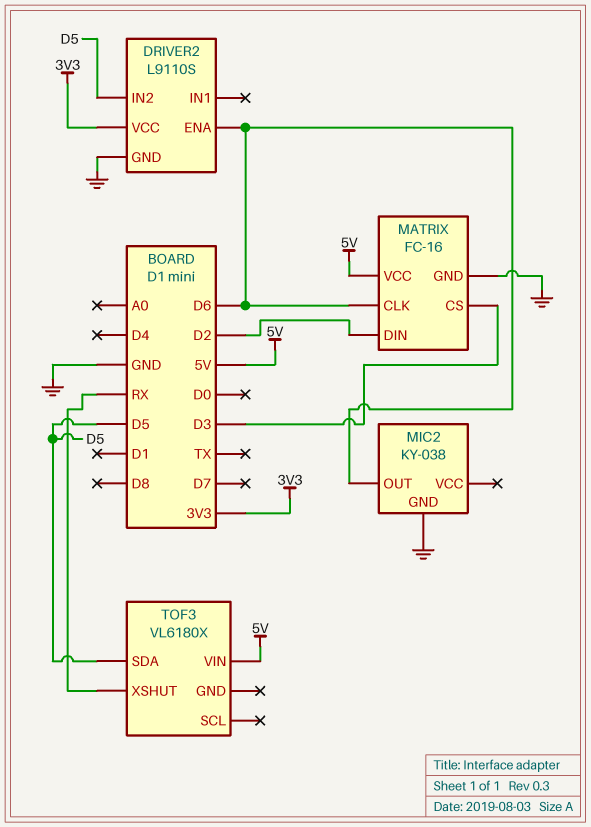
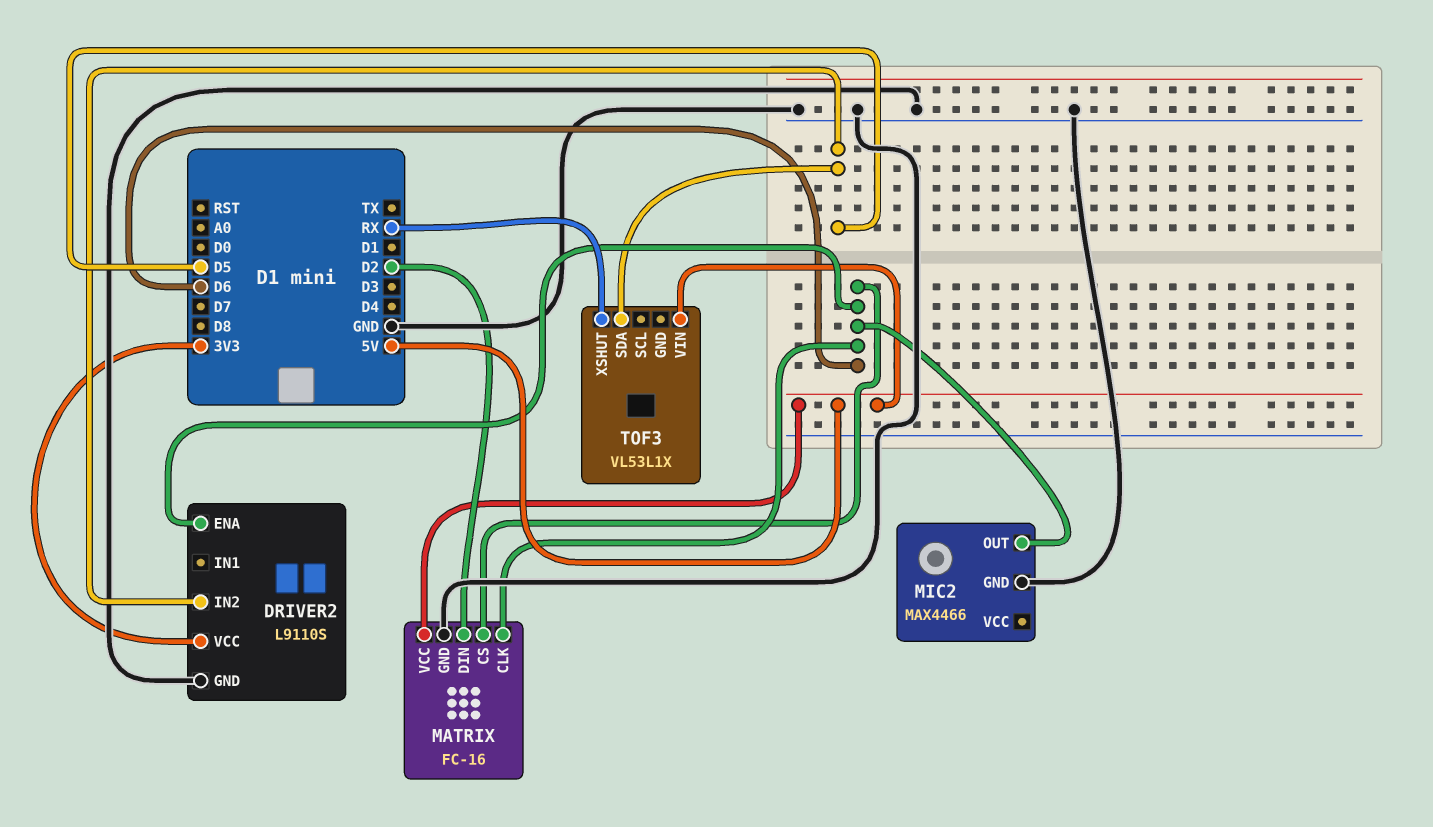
MATRIX pin CS: D3 -> D6
MIC2: KY-038 -> MAX4466
TOF3: VL6180X -> VL53L1X

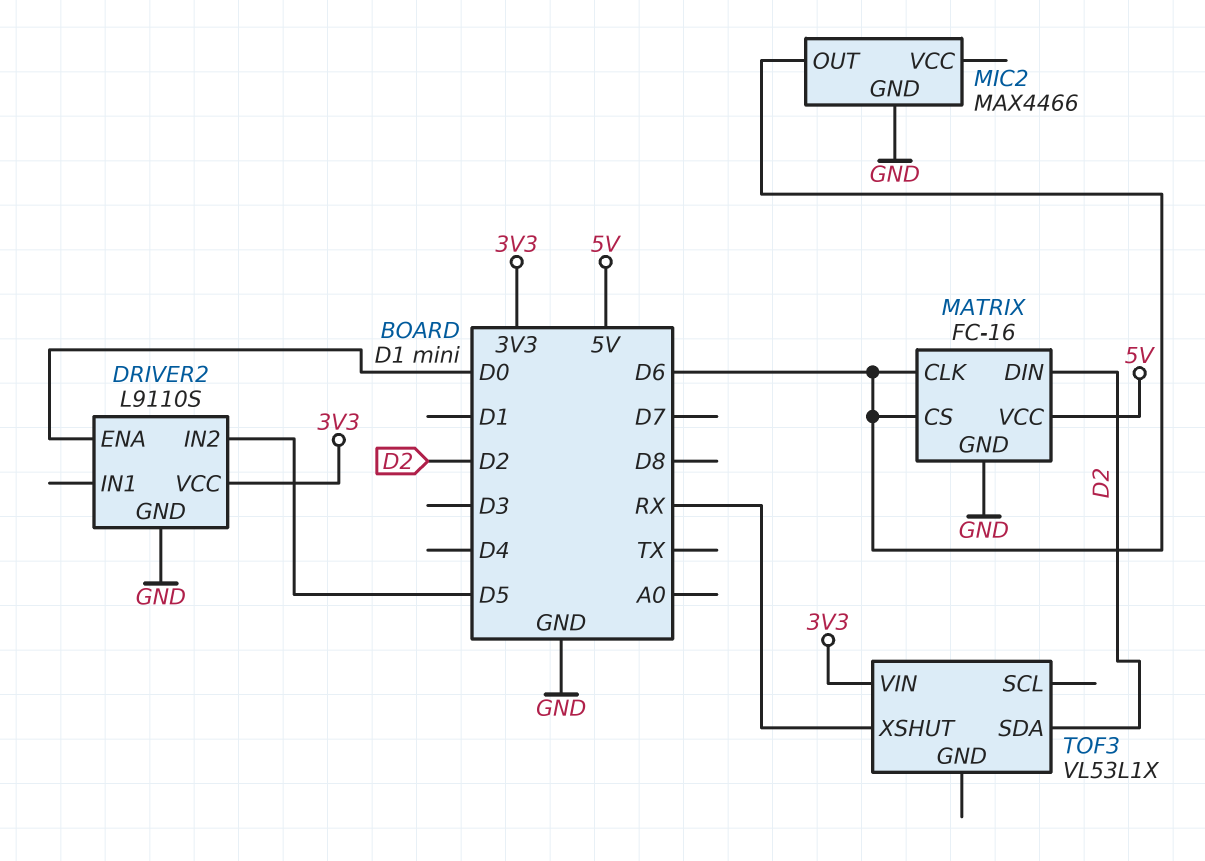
DRIVER2 pin ENA: D6 -> D0
TOF3 pin SDA: D5 -> D2
TOF3 pin VIN: 5V -> 3V3

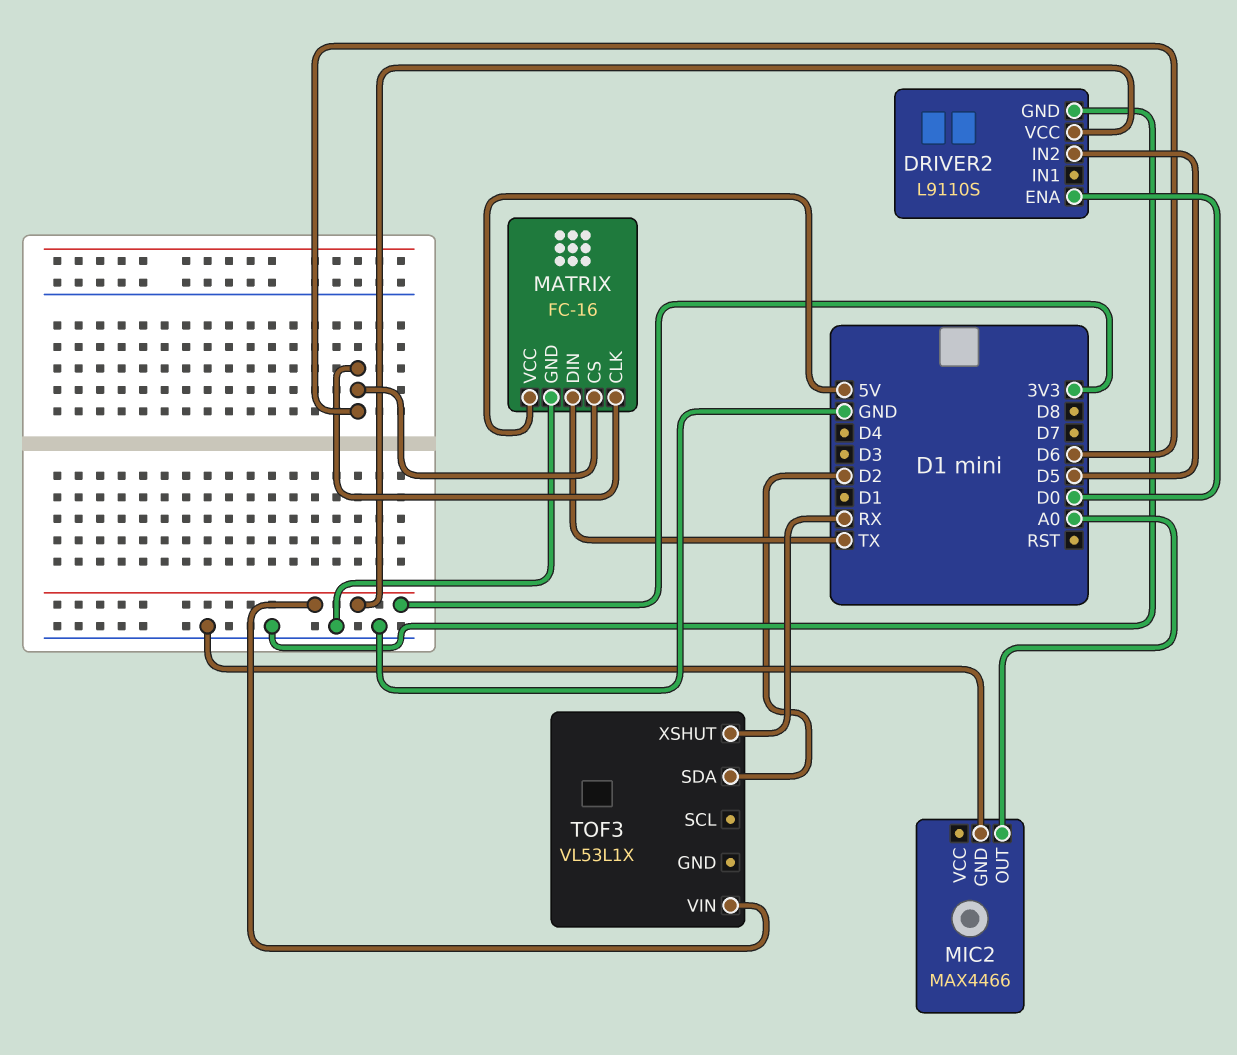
MATRIX pin DIN: D2 -> TX
MIC2 pin OUT: D6 -> A0

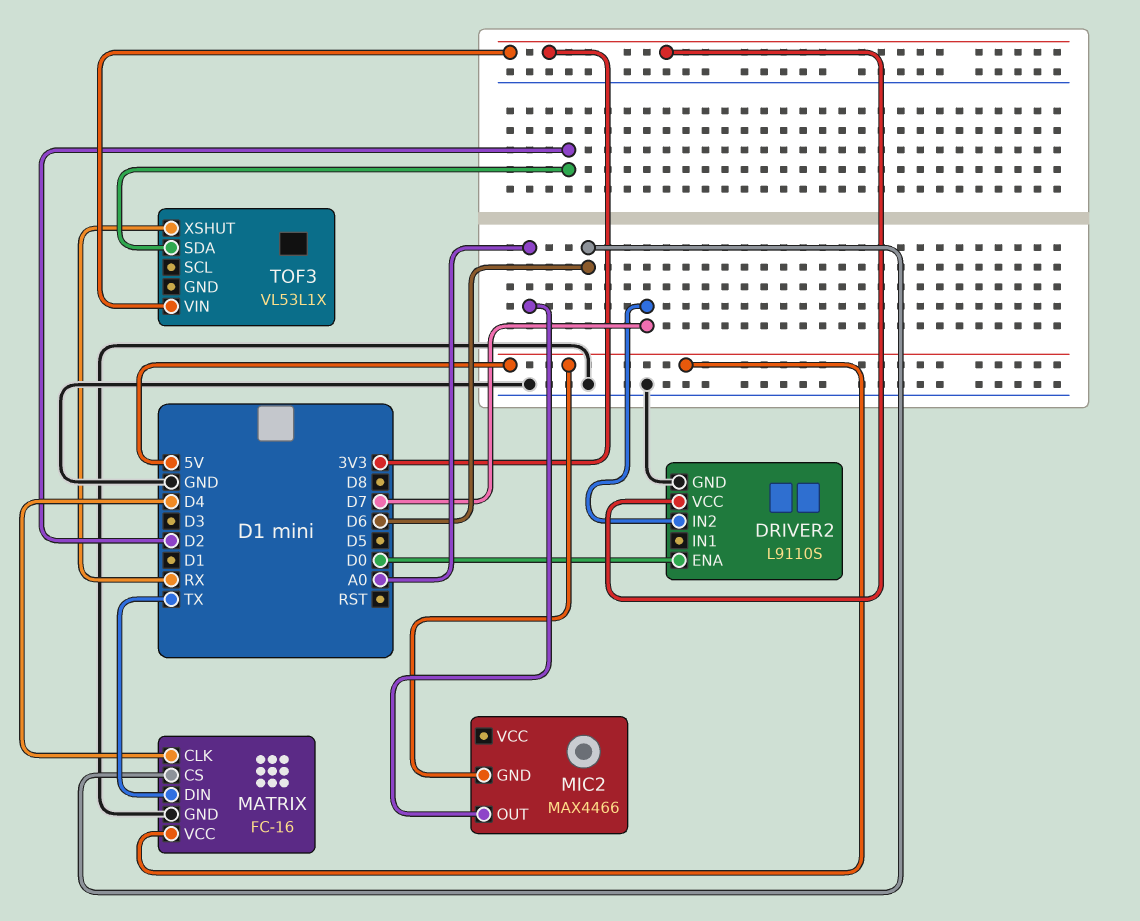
DRIVER2 pin IN2: D5 -> D7
MATRIX pin CLK: D6 -> D4
MIC2 pin GND: GND -> 5V

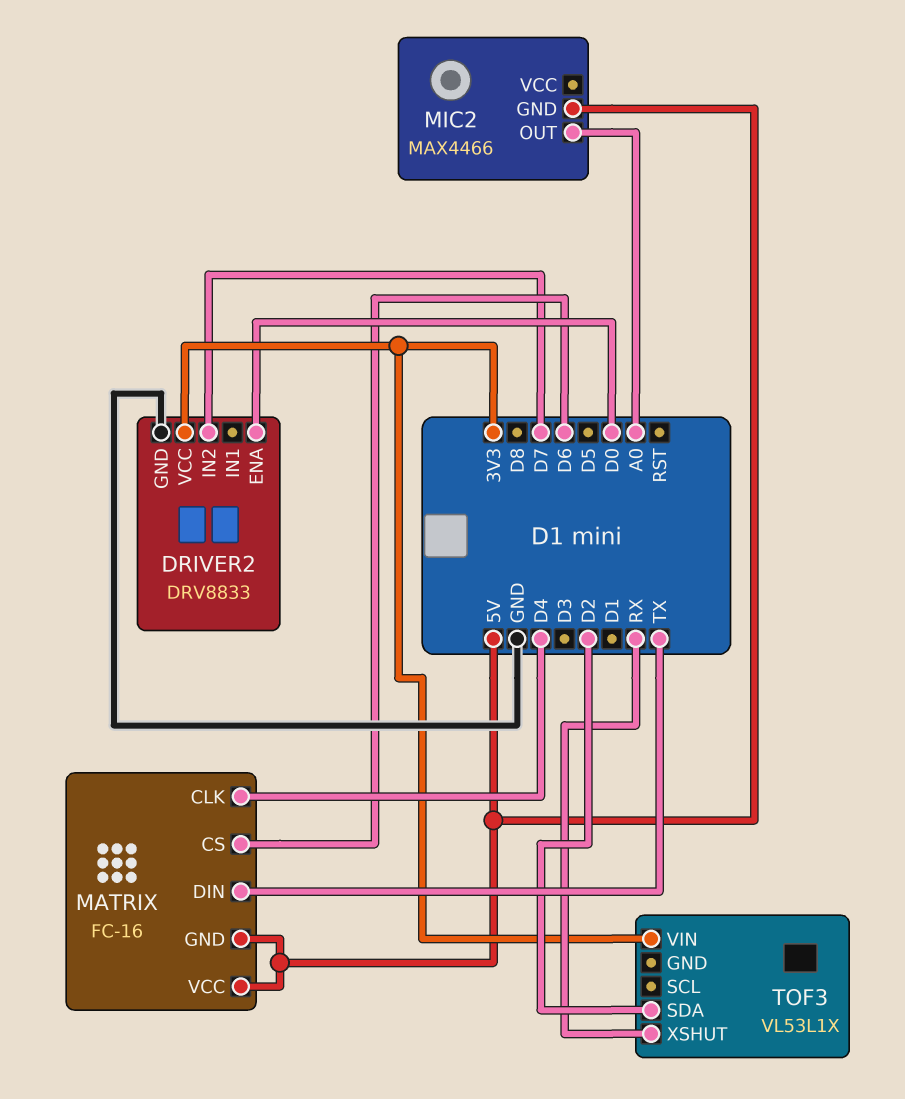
DRIVER2: L9110S -> DRV8833
MATRIX pin GND: GND -> 5V

